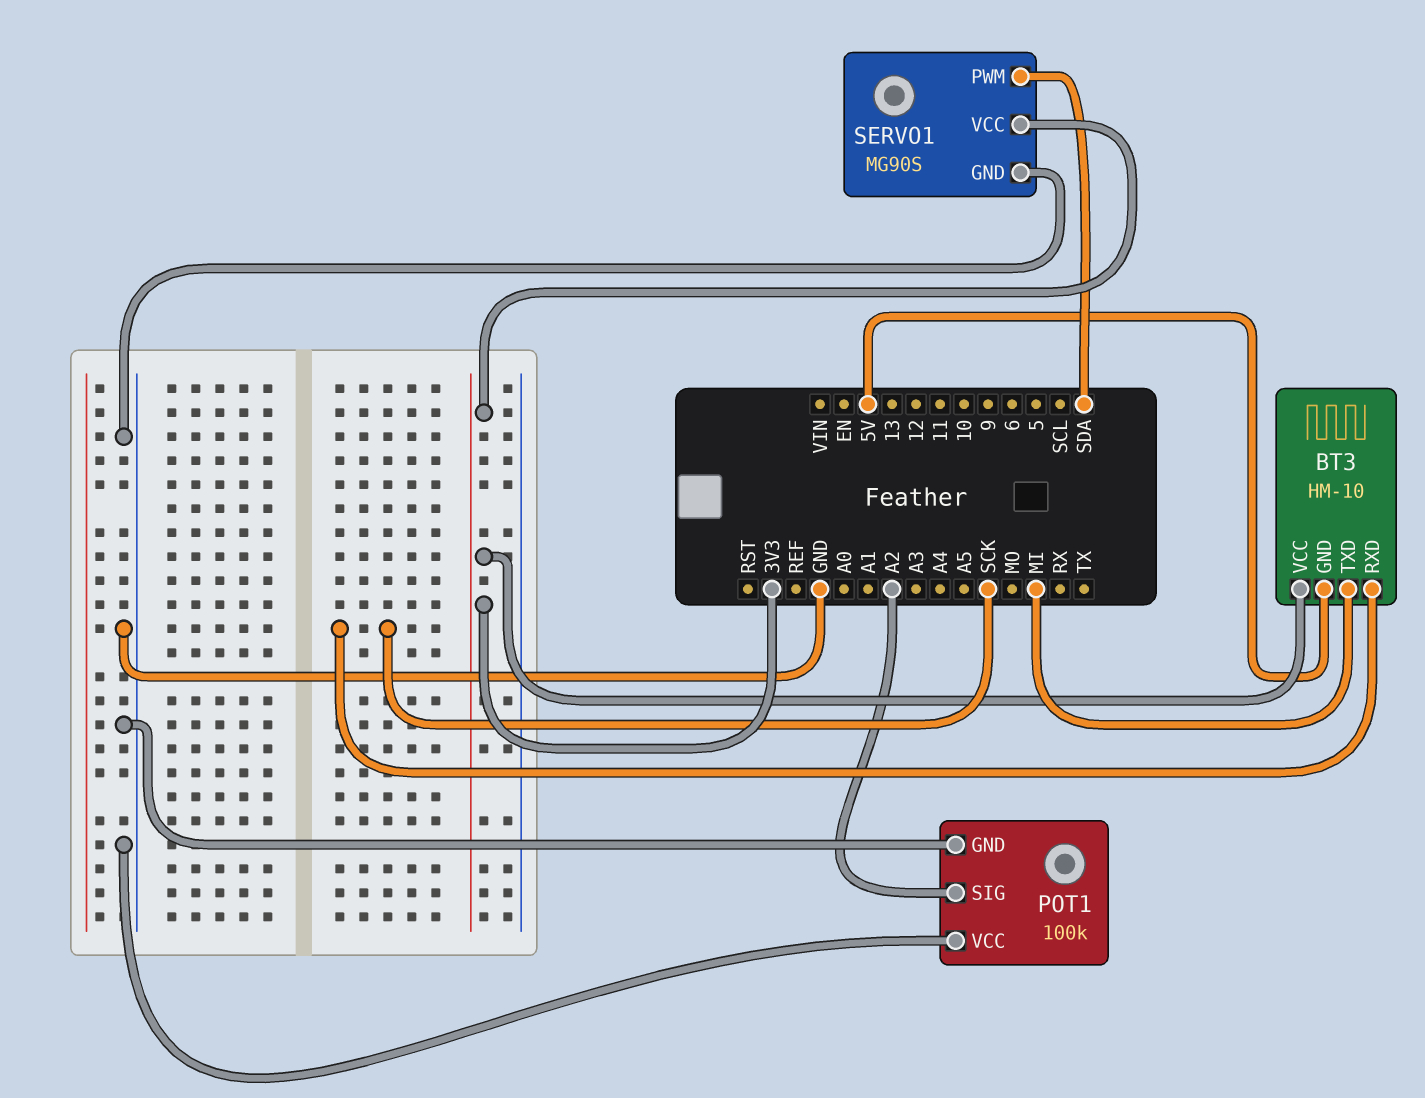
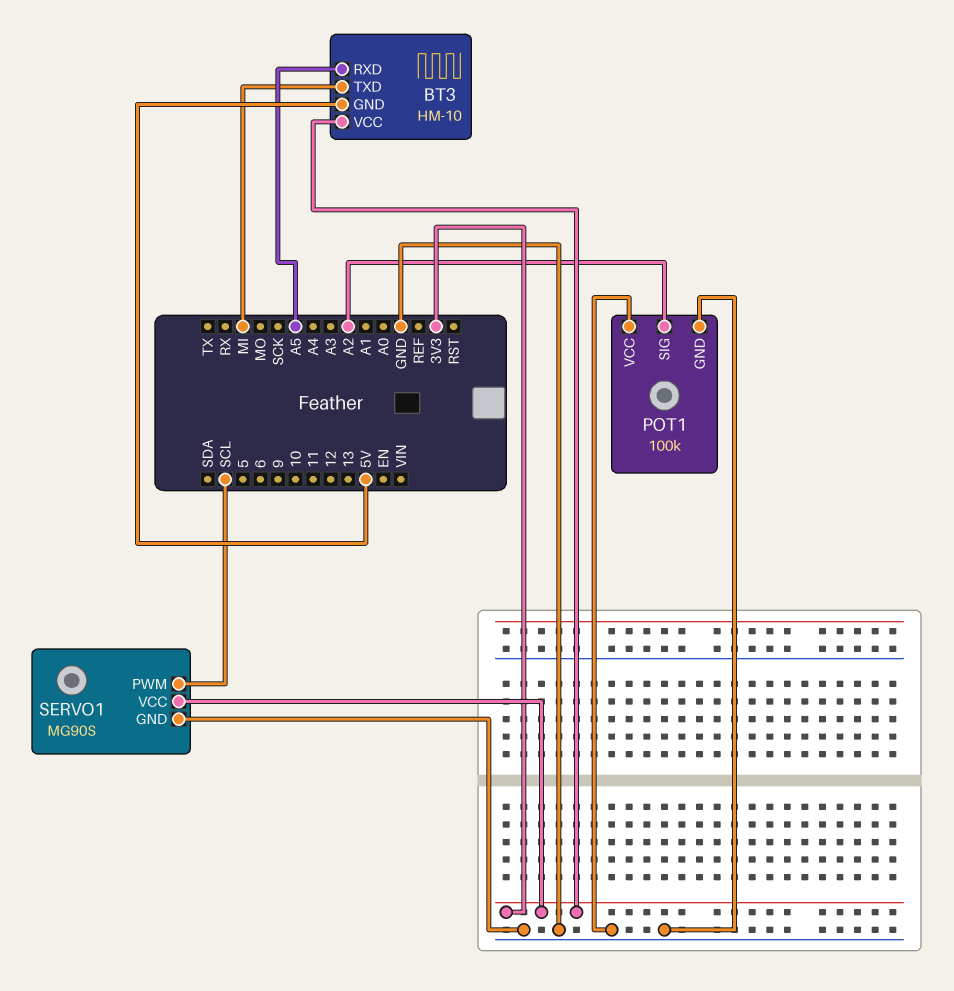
BT3 pin RXD: SCK -> A5
SERVO1 pin PWM: SDA -> SCL

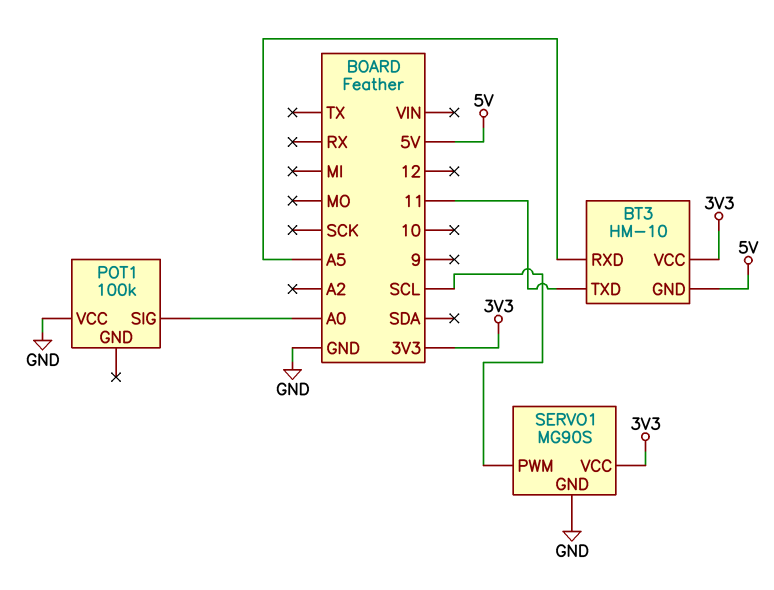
BT3 pin TXD: MI -> 11
POT1 pin GND: GND -> none
POT1 pin SIG: A2 -> A0

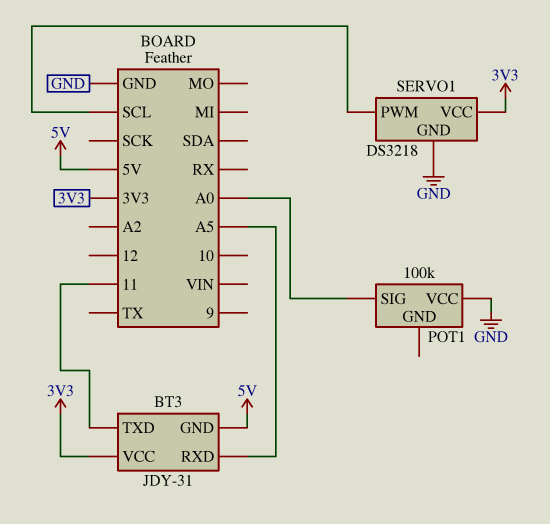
BT3: HM-10 -> JDY-31
SERVO1: MG90S -> DS3218

